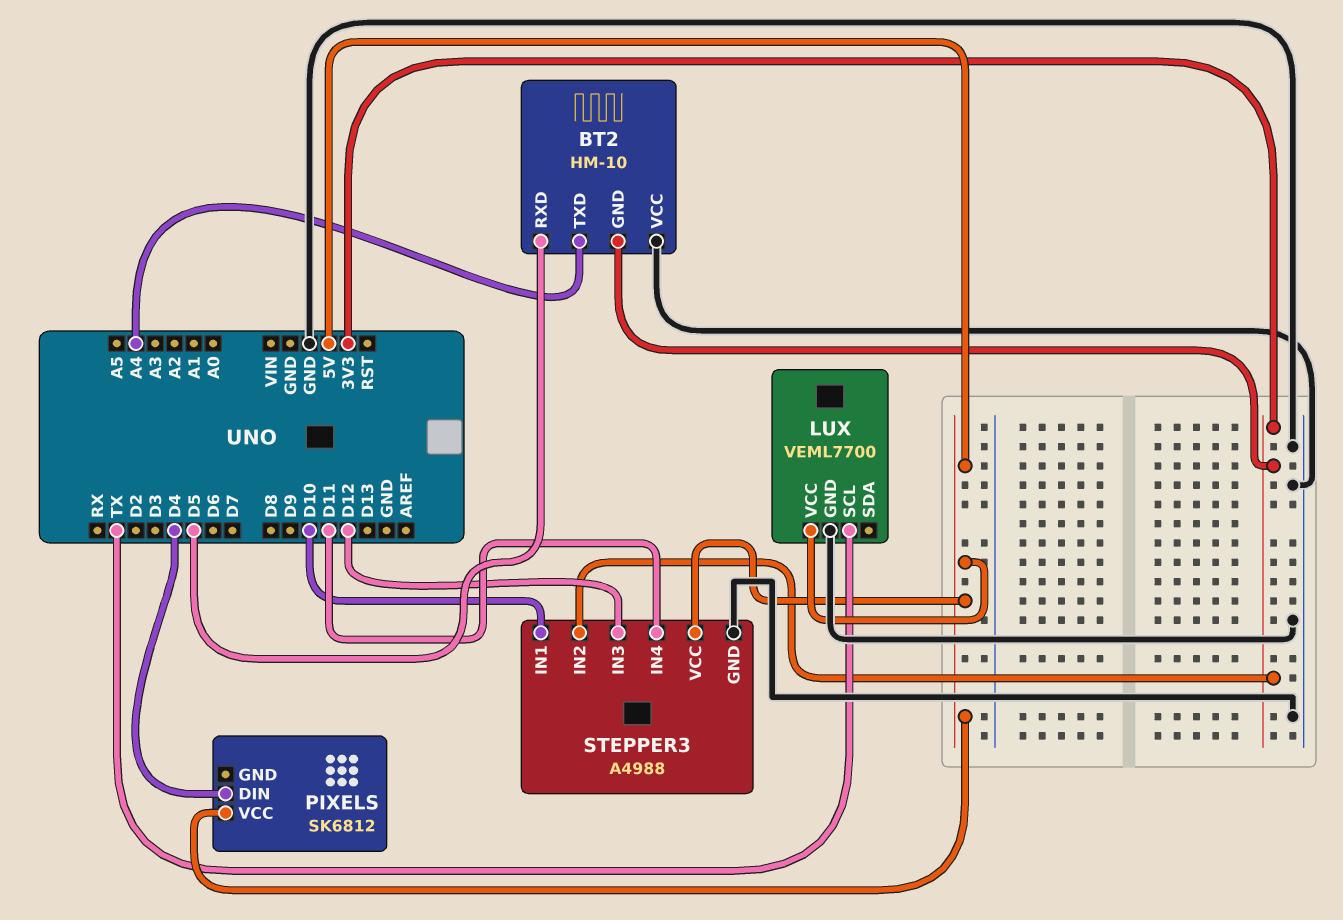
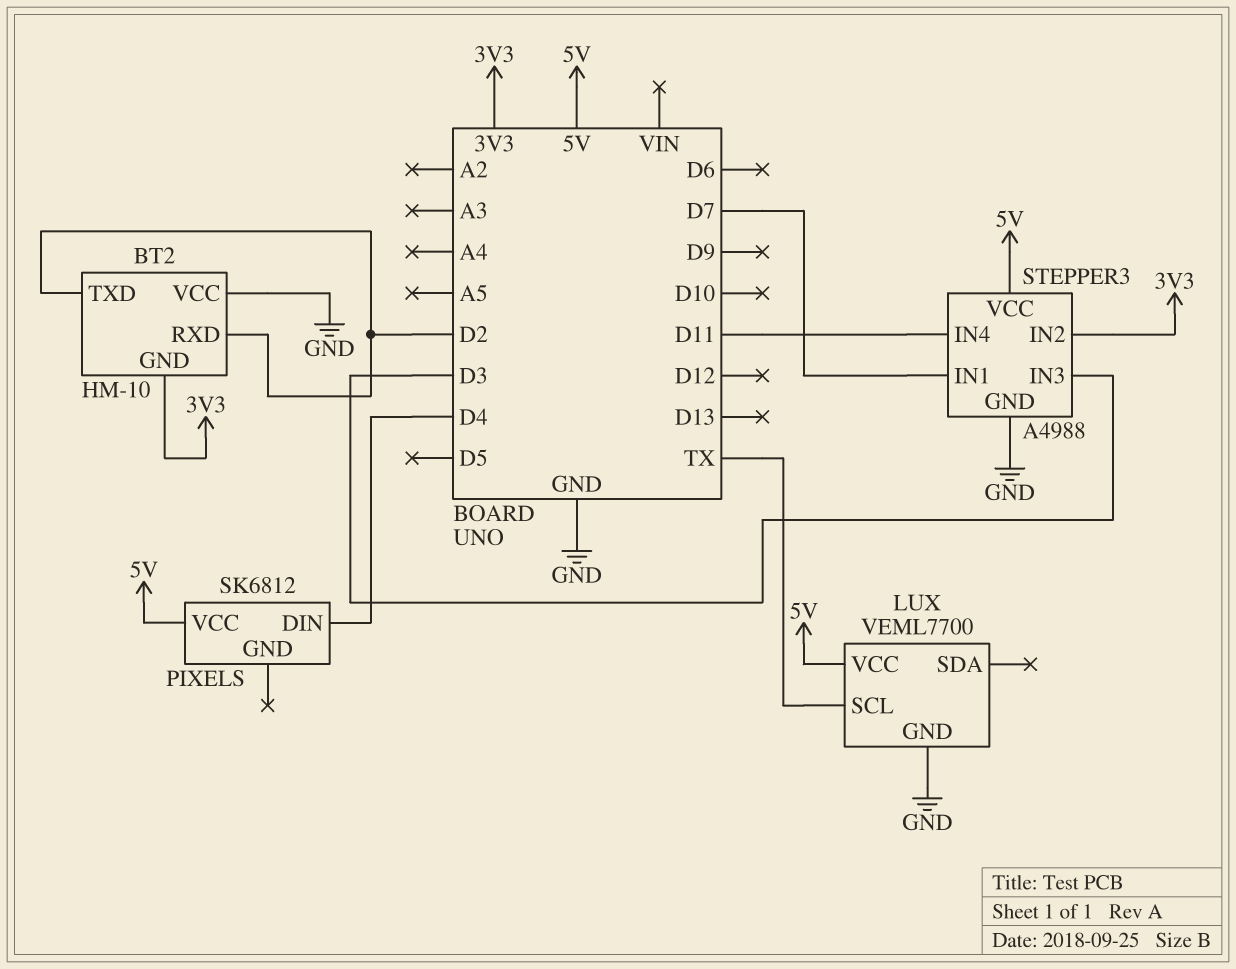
BT2 pin RXD: D5 -> D2
BT2 pin TXD: A4 -> D2
STEPPER3 pin IN1: D10 -> D7
STEPPER3 pin IN3: D12 -> D3

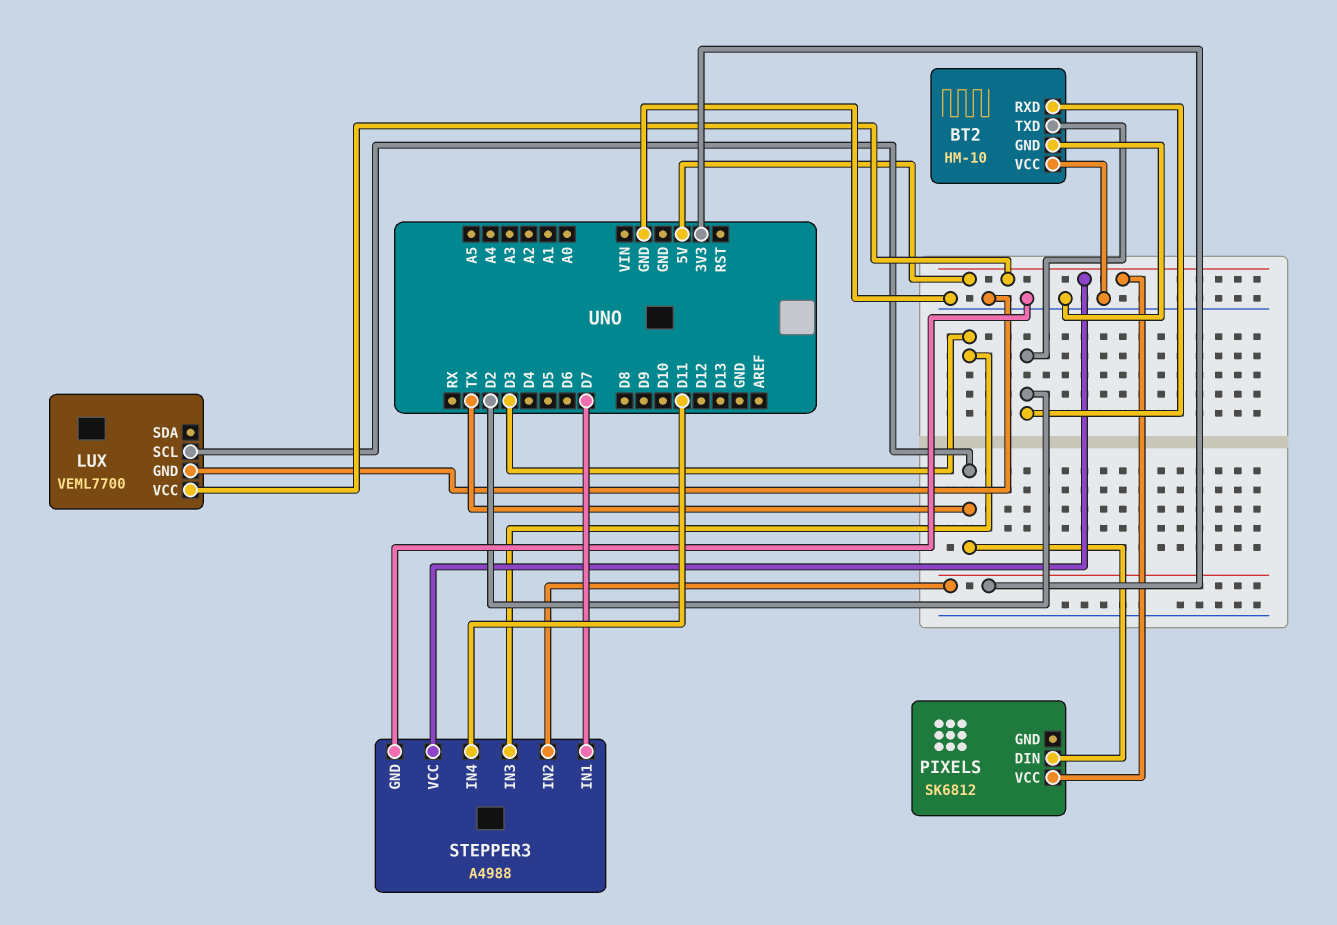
BT2 pin GND: 3V3 -> GND
PIXELS pin DIN: D4 -> TX

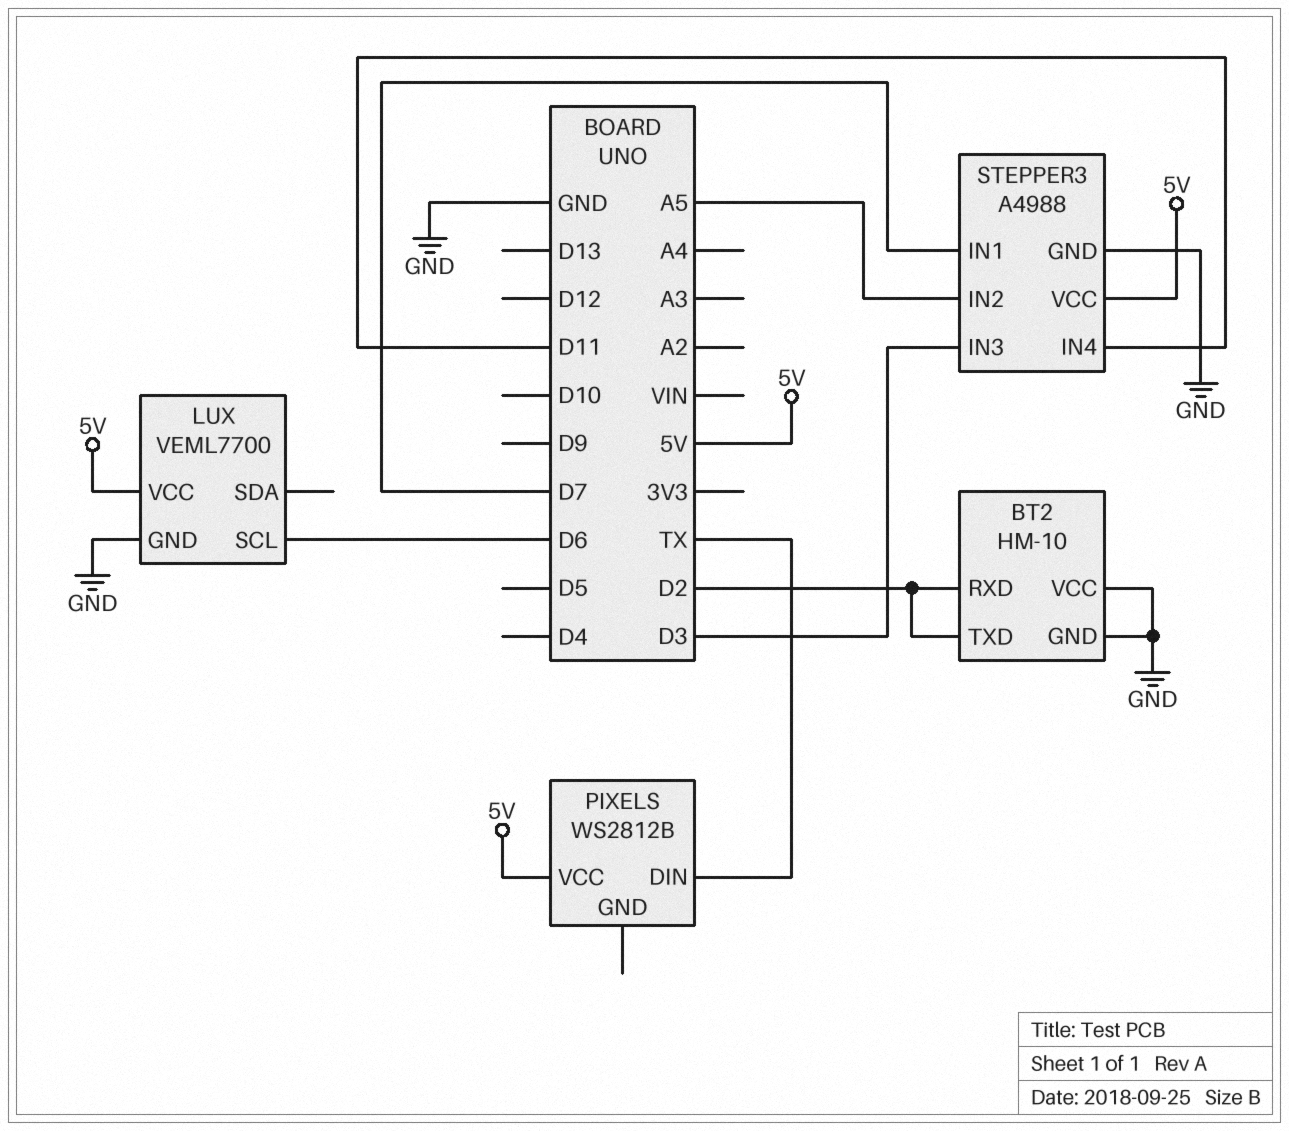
LUX pin SCL: TX -> D6
PIXELS: SK6812 -> WS2812B
STEPPER3 pin IN2: 3V3 -> A5

